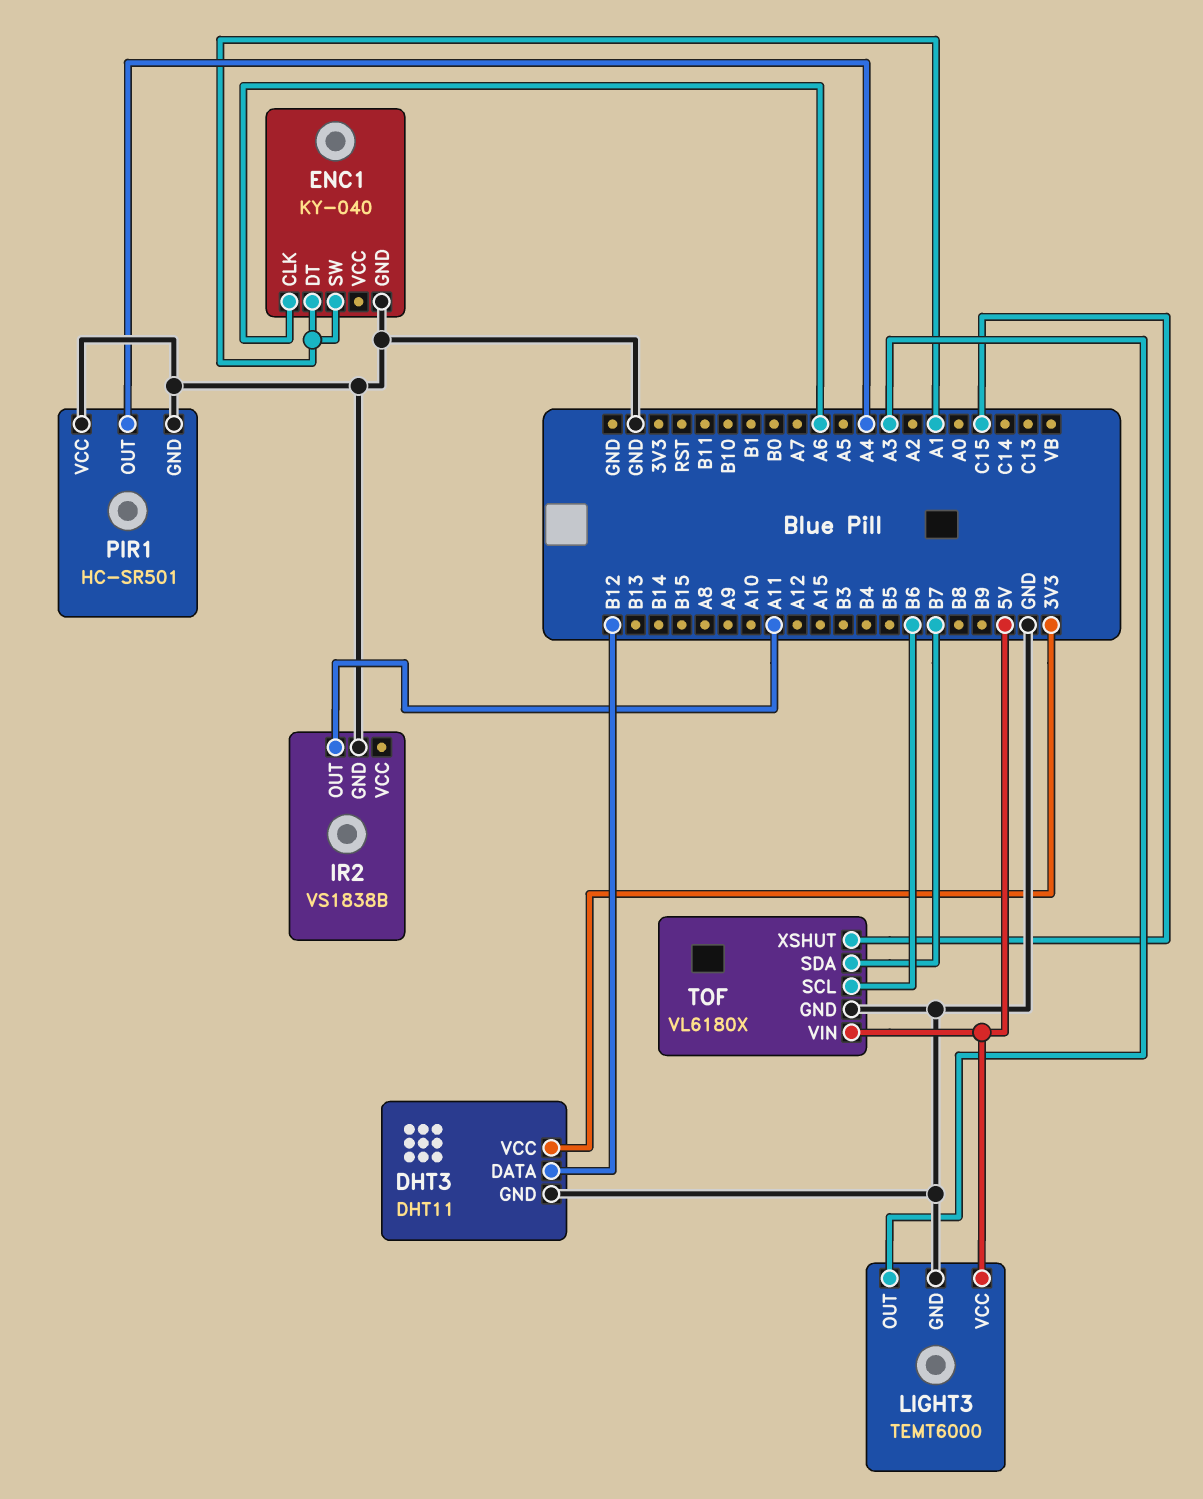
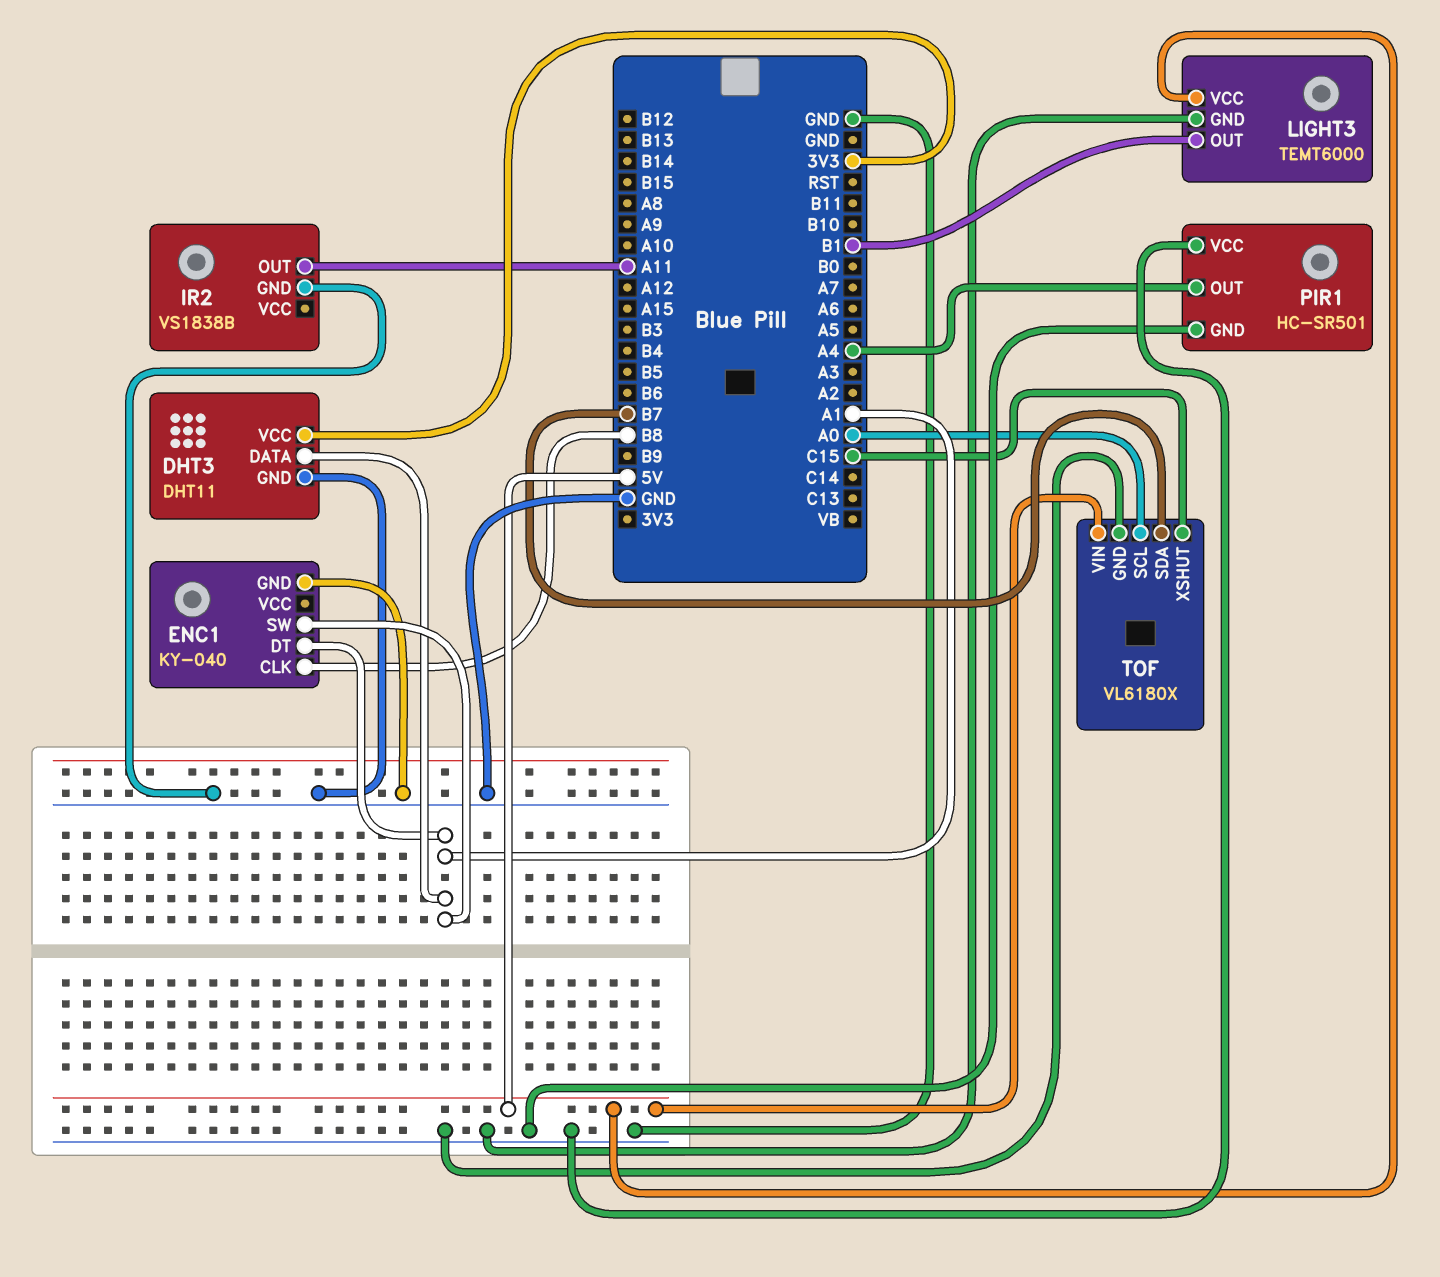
DHT3 pin DATA: B12 -> A1
ENC1 pin CLK: A6 -> B8
LIGHT3 pin OUT: A3 -> B1
TOF pin SCL: B6 -> A0

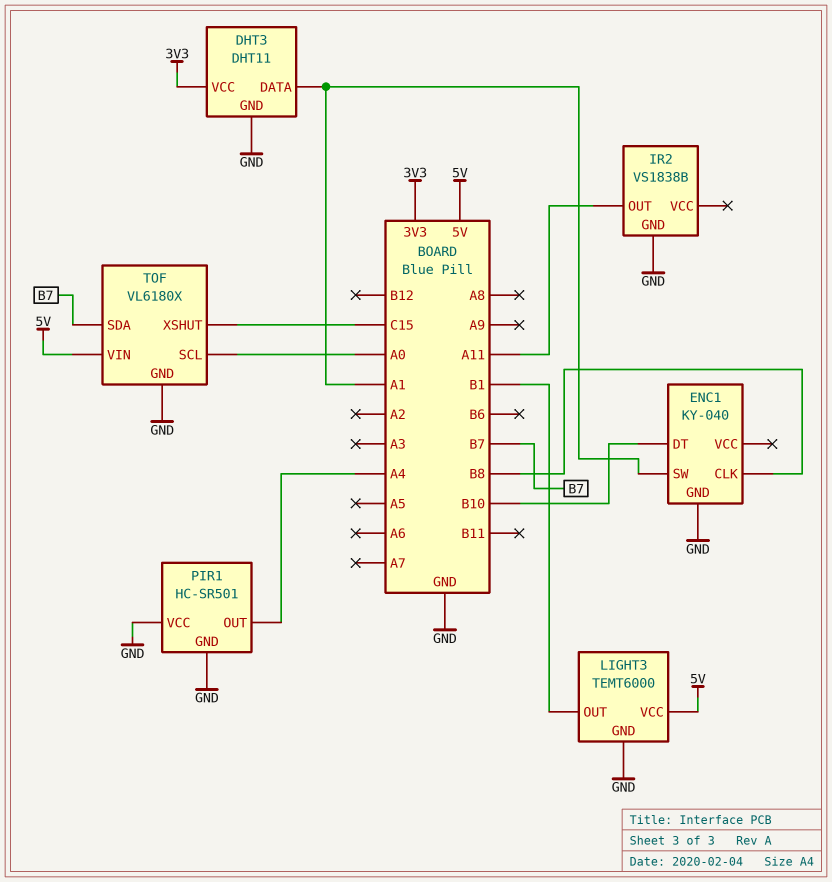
ENC1 pin DT: A1 -> B10

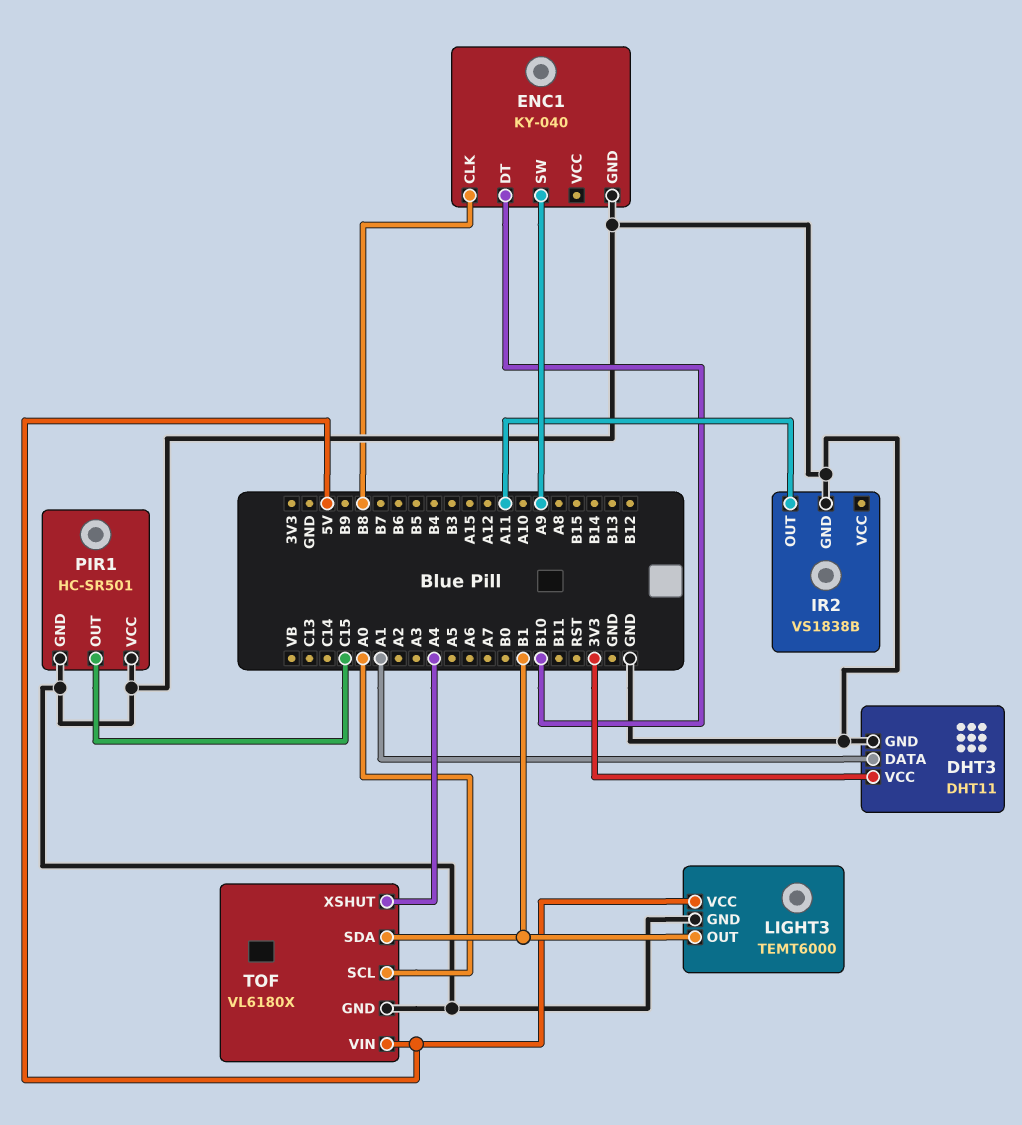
ENC1 pin SW: A1 -> A9
PIR1 pin OUT: A4 -> C15
TOF pin SDA: B7 -> B1
TOF pin XSHUT: C15 -> A4

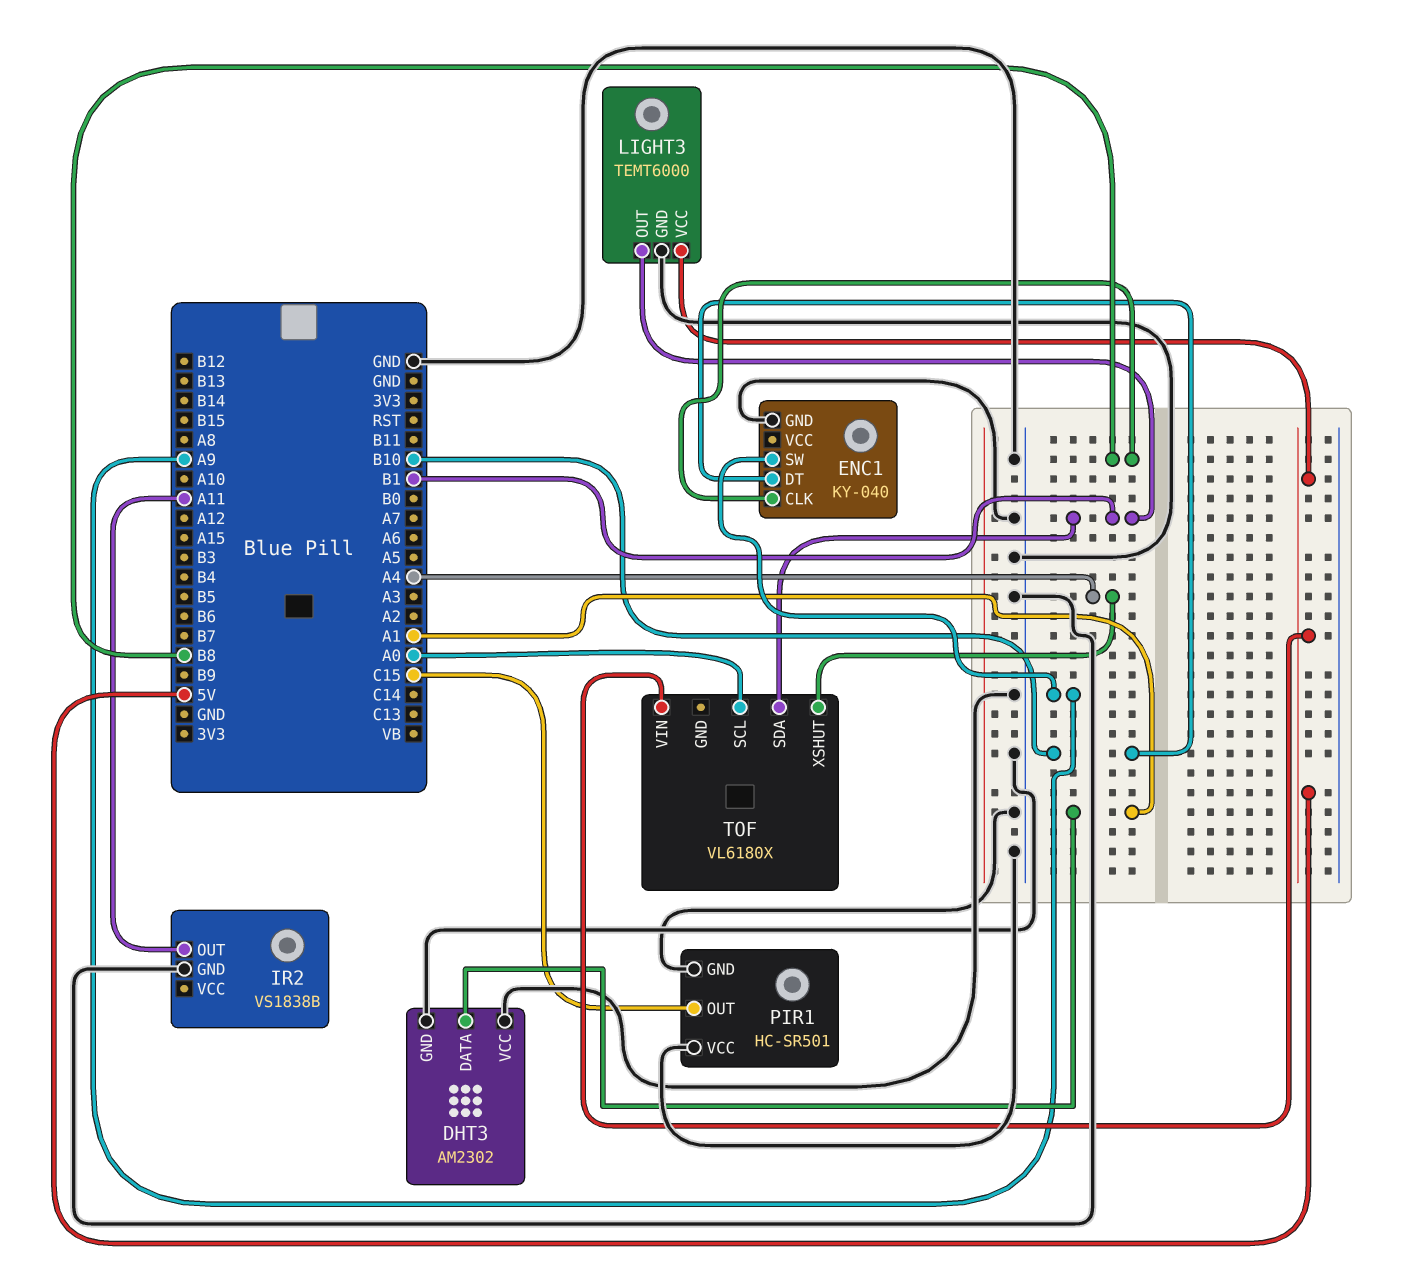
DHT3: DHT11 -> AM2302
DHT3 pin VCC: 3V3 -> GND
TOF pin GND: GND -> none

